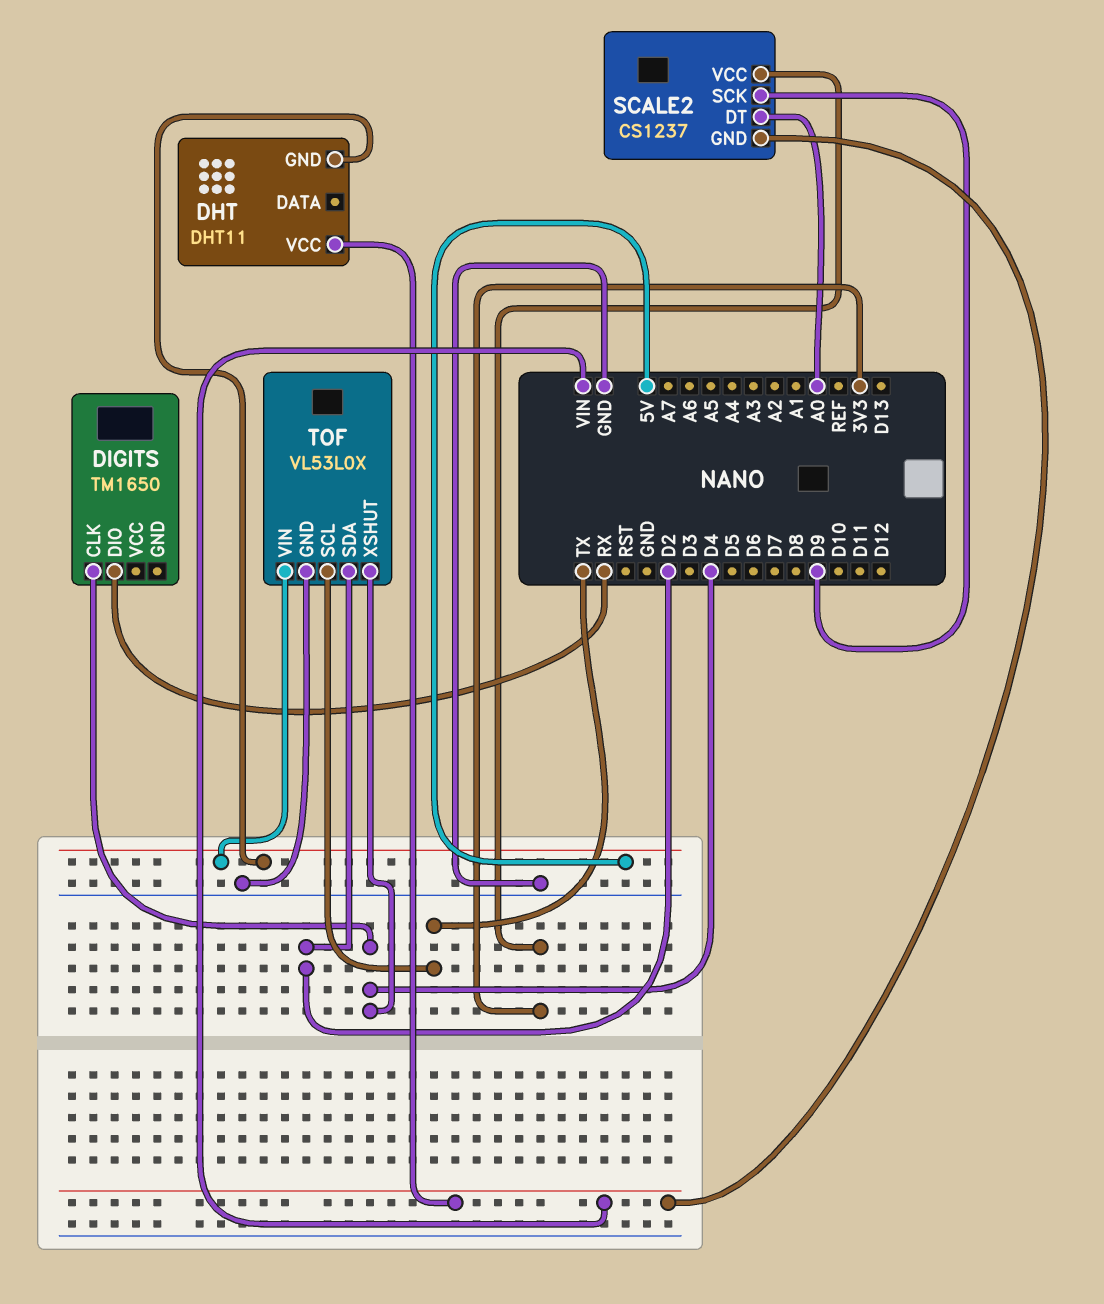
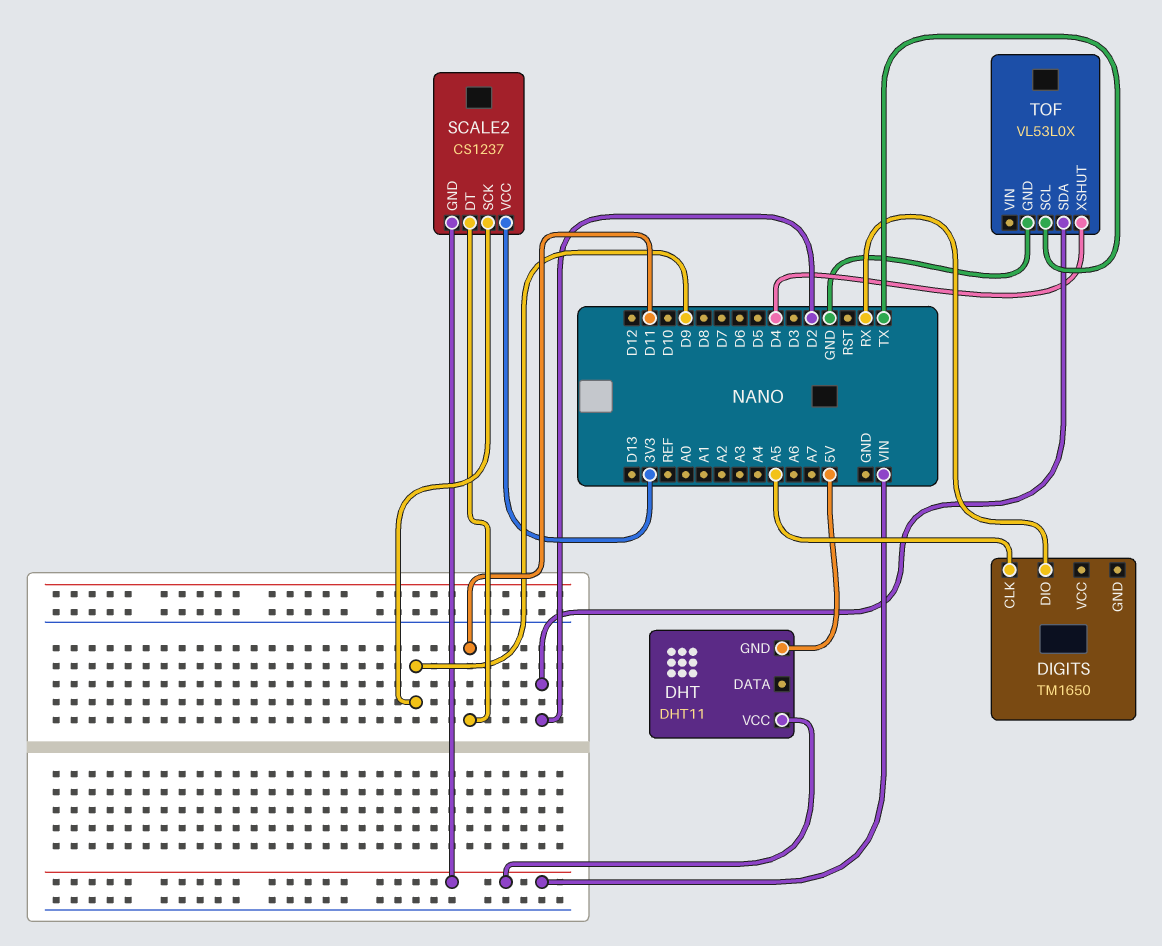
DIGITS pin CLK: D4 -> A5
SCALE2 pin DT: A0 -> D11
TOF pin VIN: 5V -> none

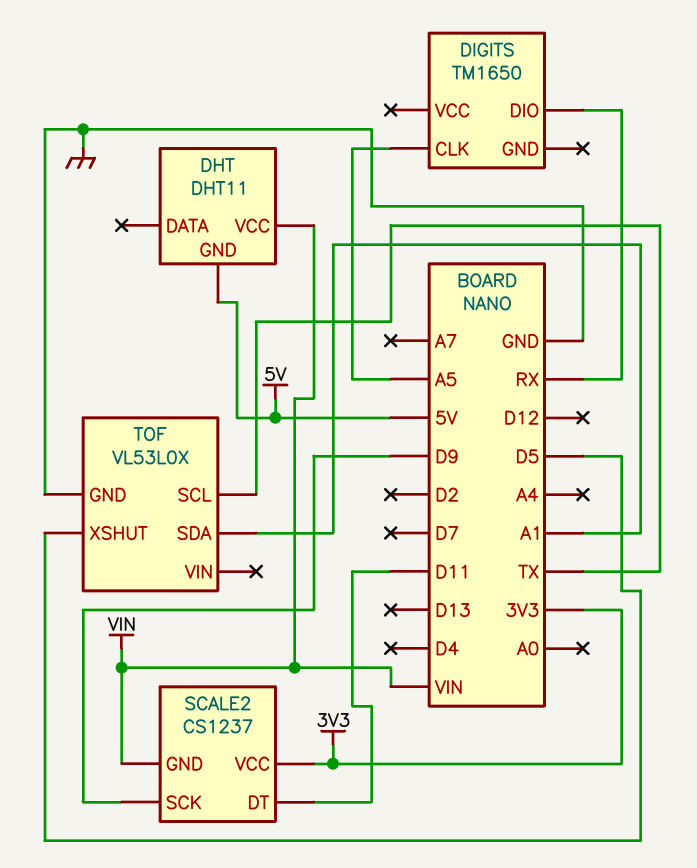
TOF pin SDA: D2 -> A1
TOF pin XSHUT: D4 -> D5

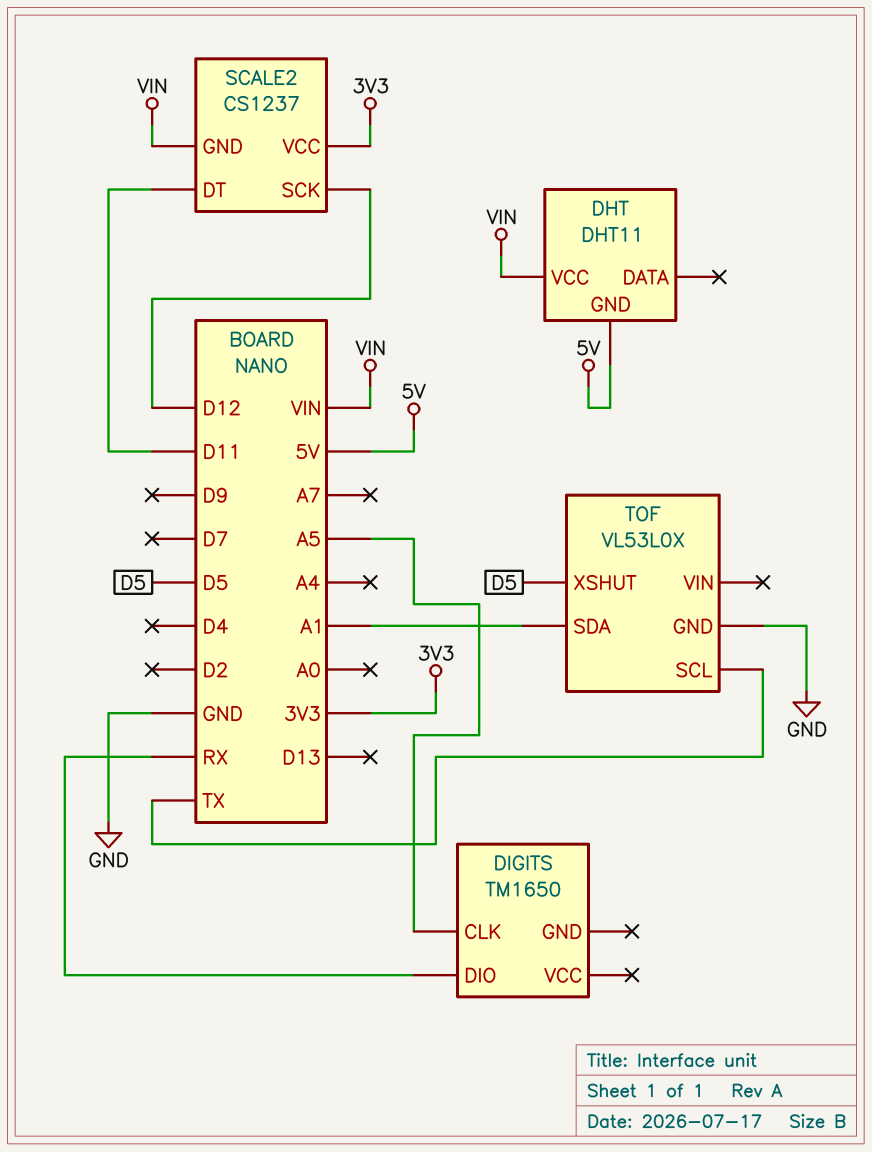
SCALE2 pin SCK: D9 -> D12

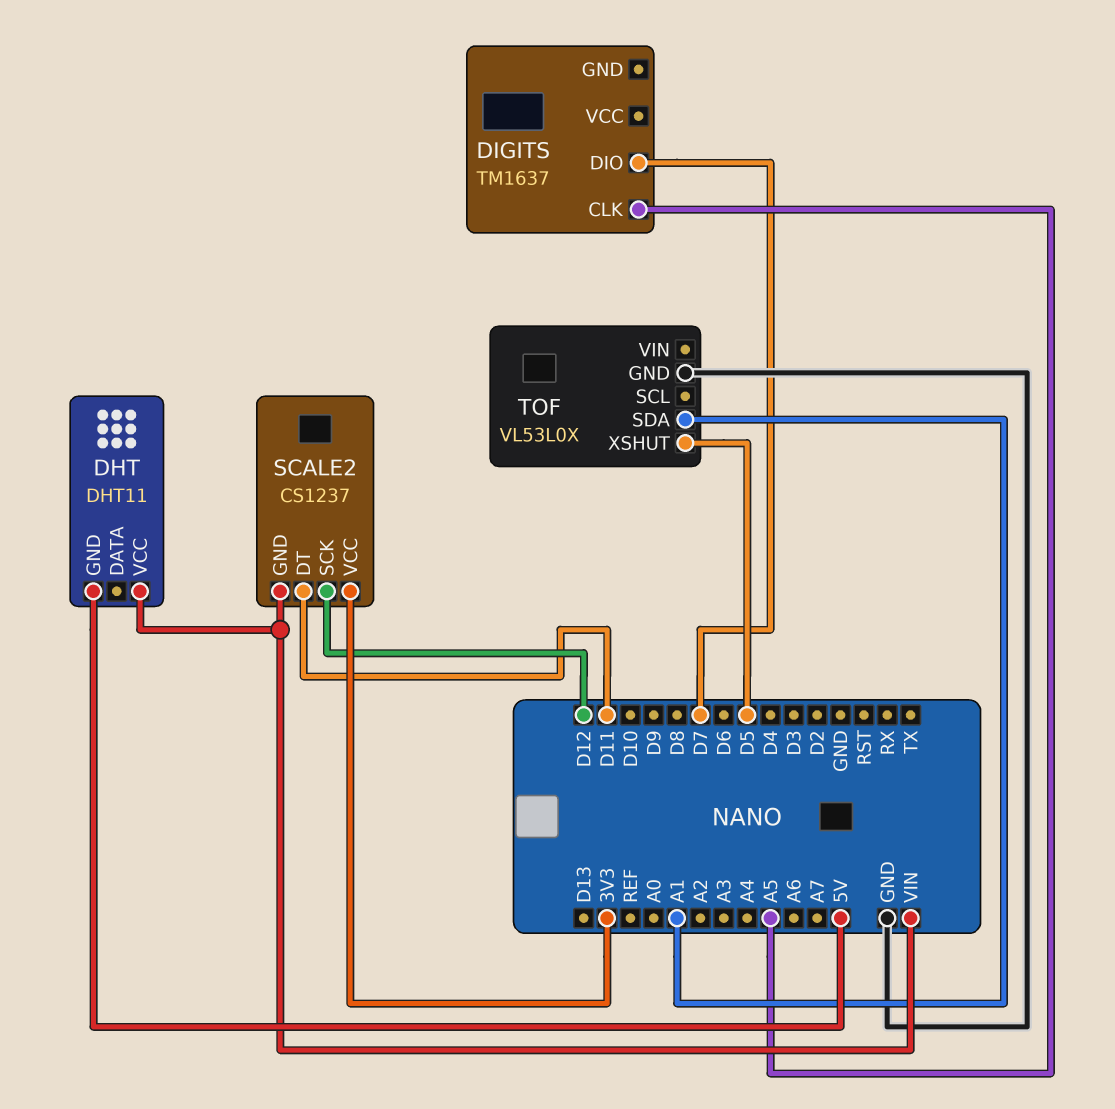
DIGITS: TM1650 -> TM1637
DIGITS pin DIO: RX -> D7
TOF pin SCL: TX -> none

